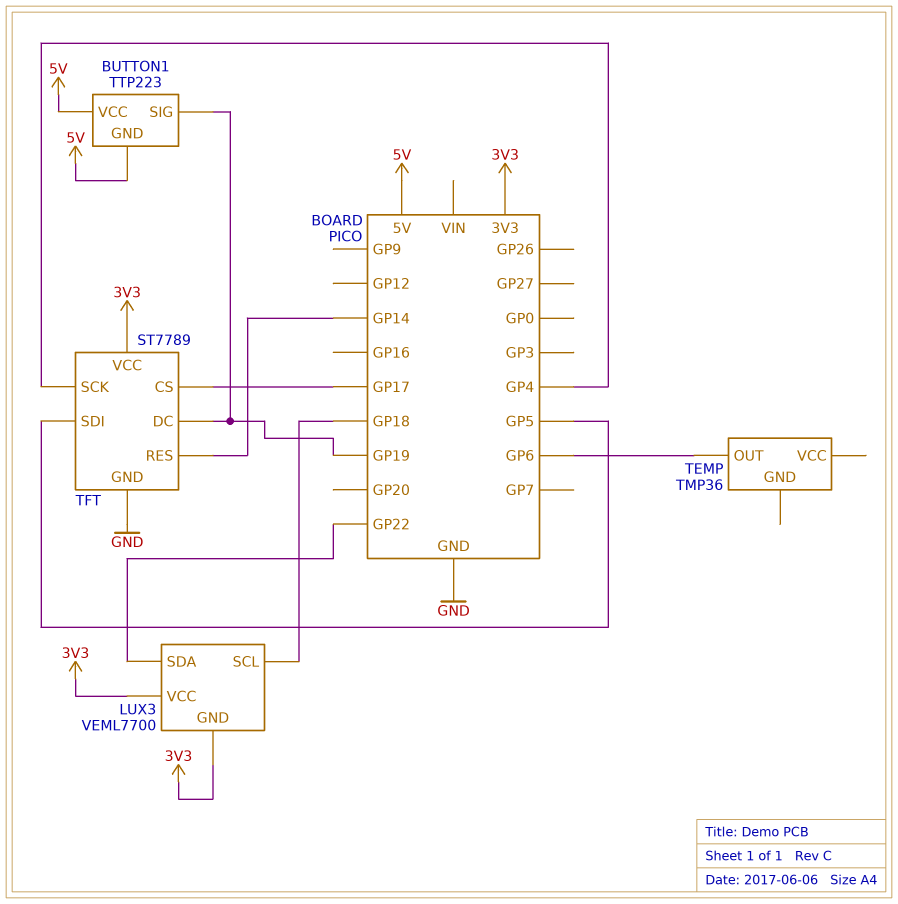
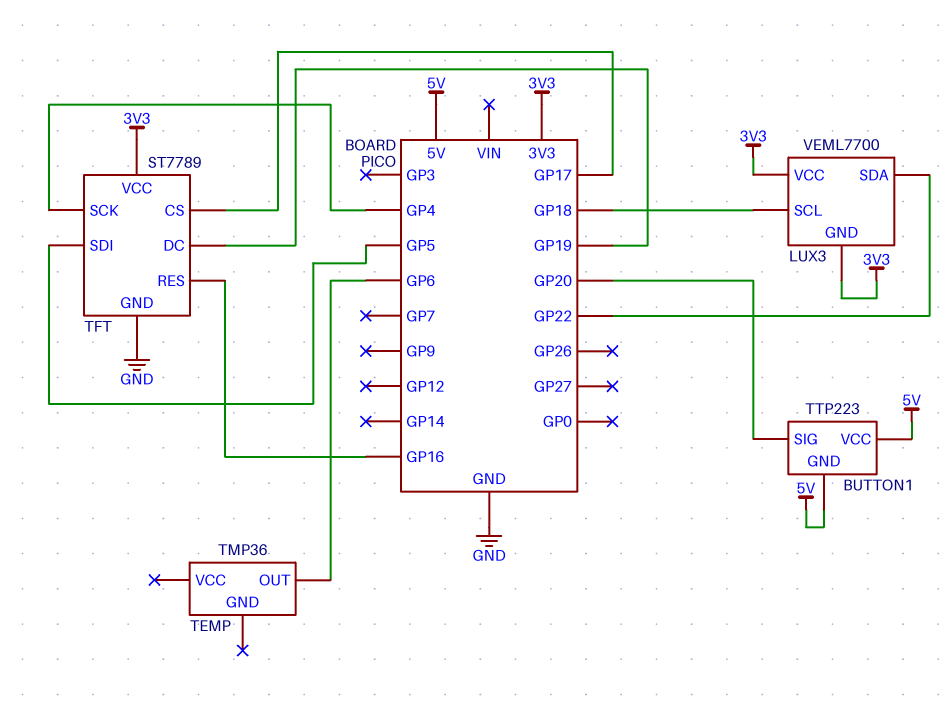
BUTTON1 pin SIG: GP19 -> GP20
TFT pin RES: GP14 -> GP16

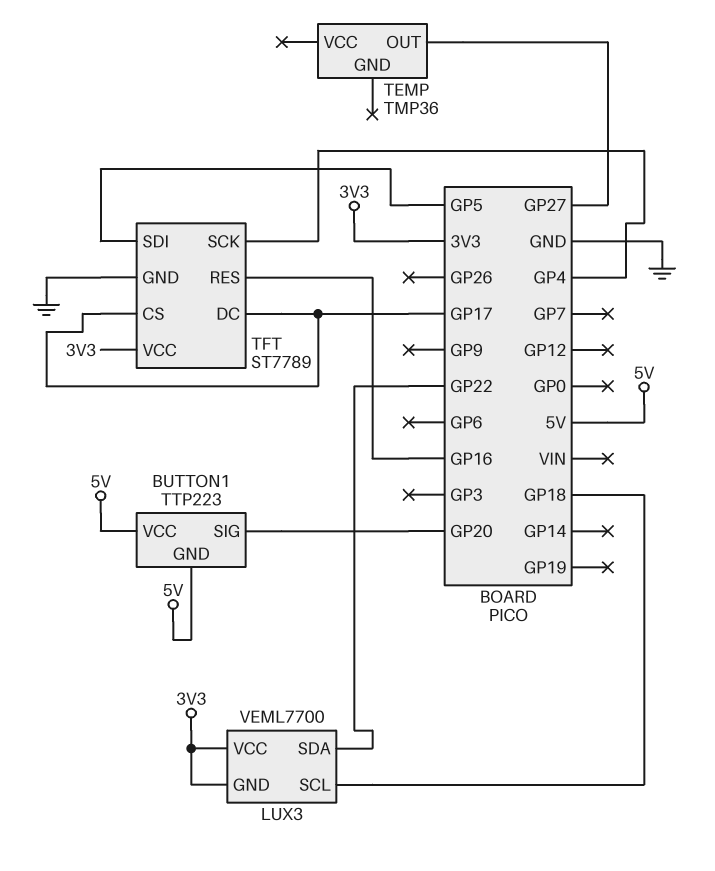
TEMP pin OUT: GP6 -> GP27
TFT pin DC: GP19 -> GP17

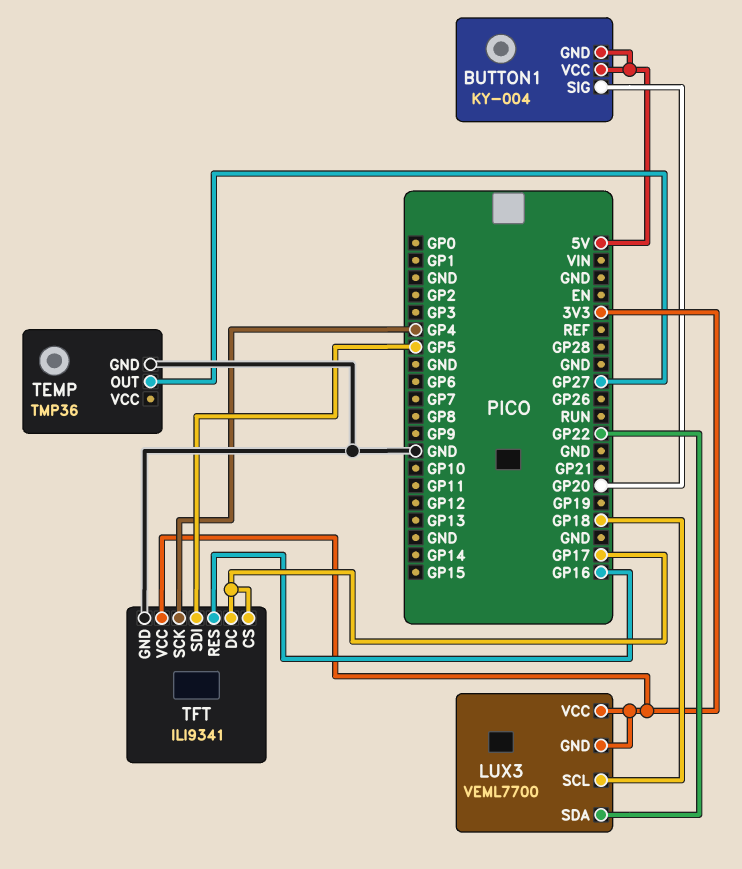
BUTTON1: TTP223 -> KY-004
TEMP pin GND: none -> GND
TFT: ST7789 -> ILI9341

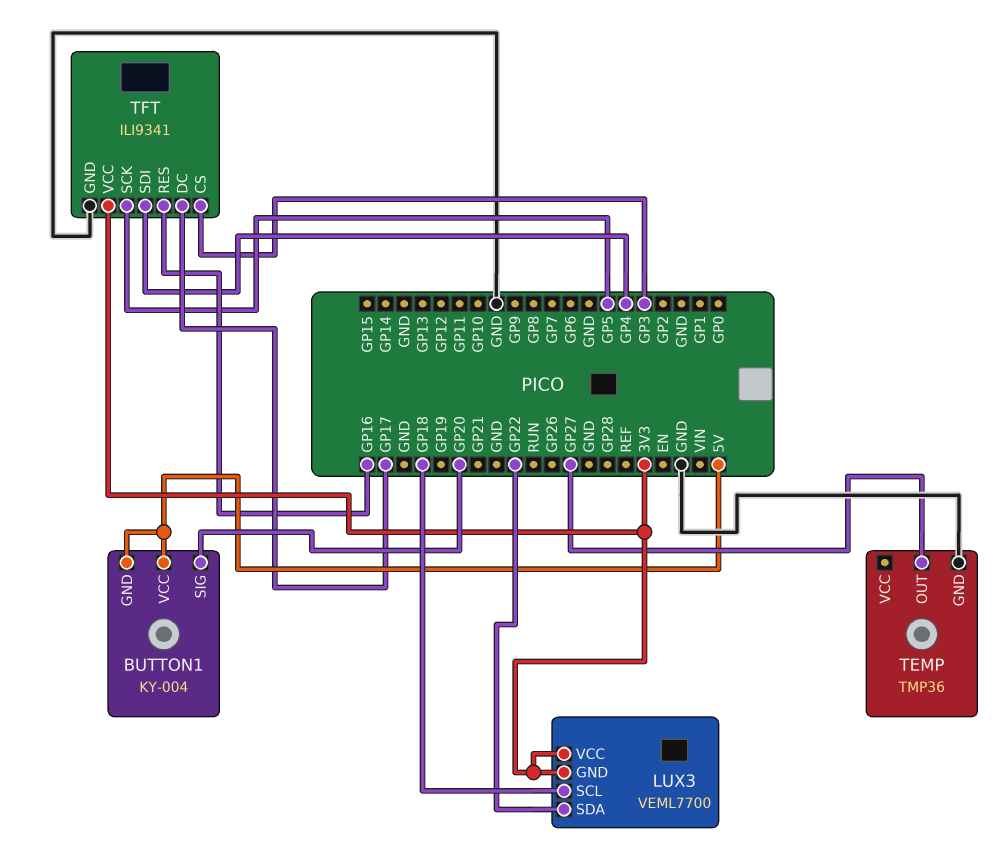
TFT pin CS: GP17 -> GP3
TFT pin SCK: GP4 -> GP5
TFT pin SDI: GP5 -> GP4

